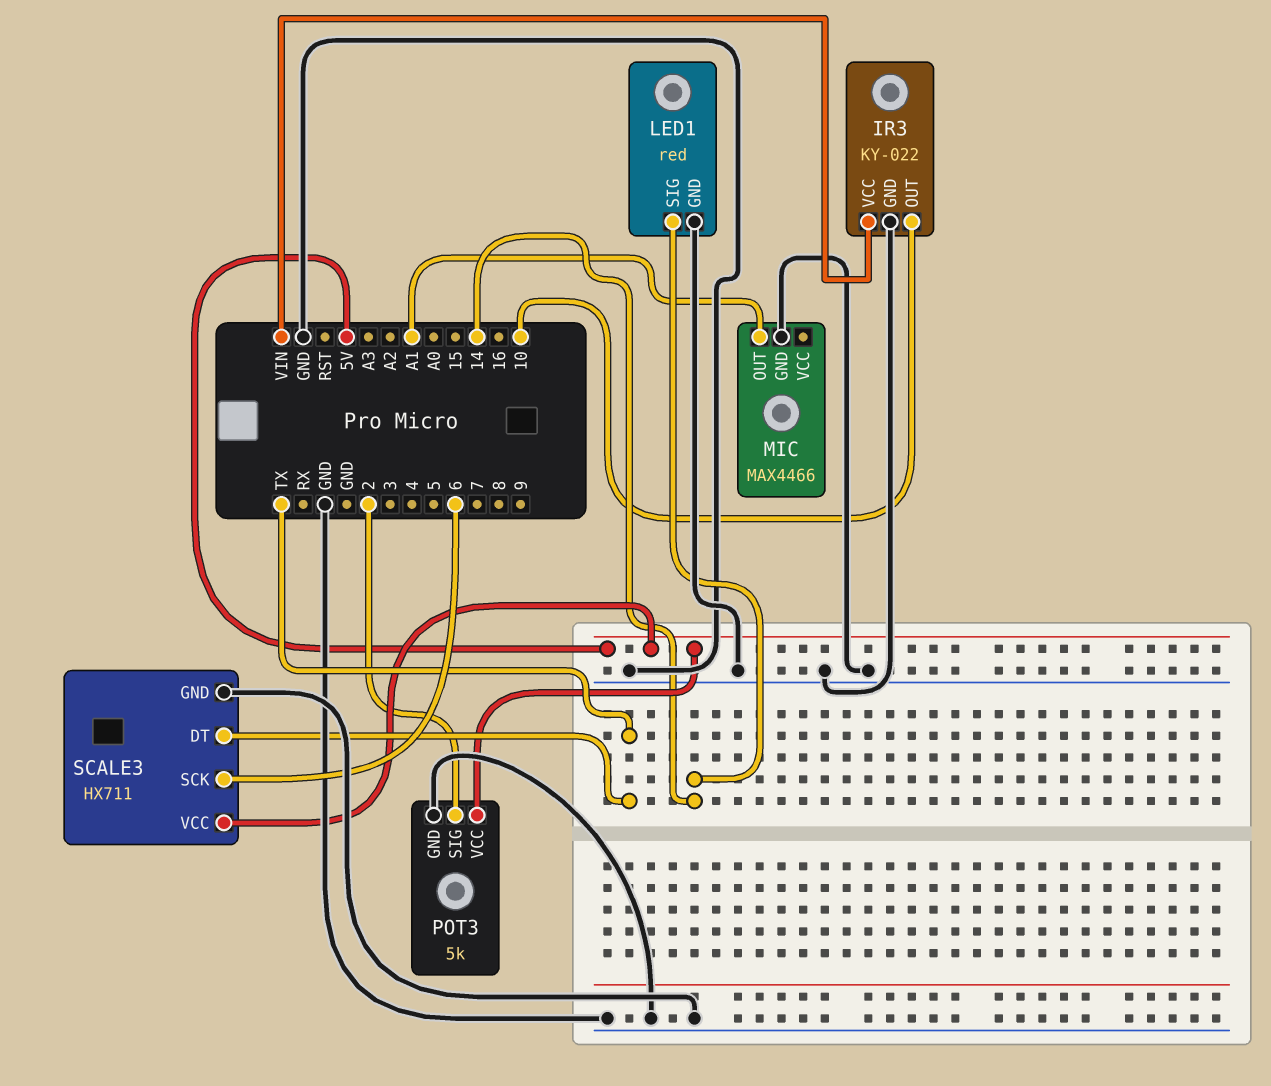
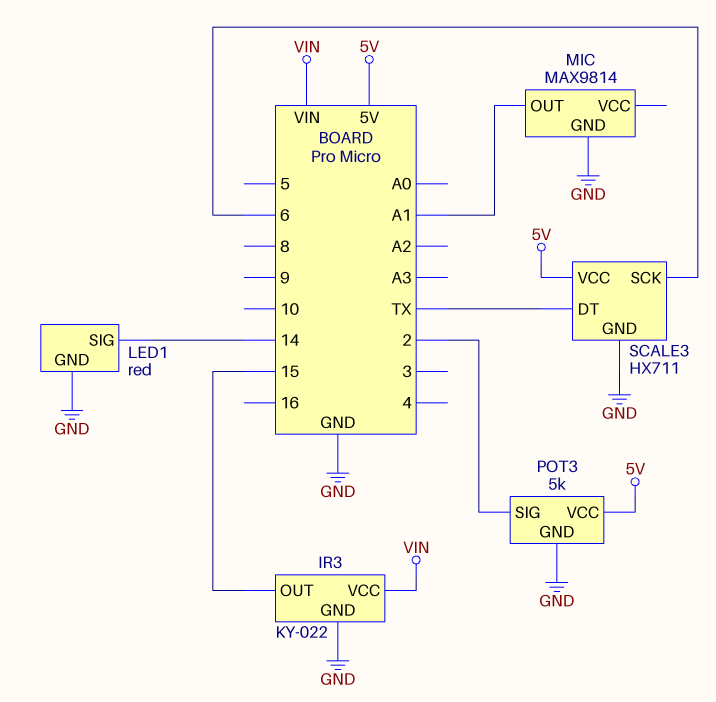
IR3 pin OUT: 10 -> 15
MIC: MAX4466 -> MAX9814

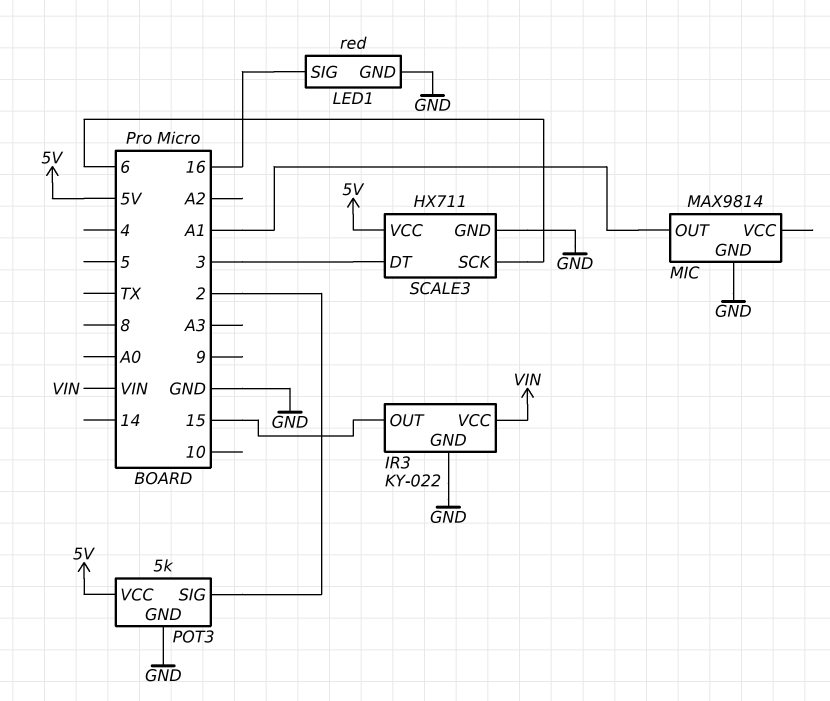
LED1 pin SIG: 14 -> 16
SCALE3 pin DT: TX -> 3

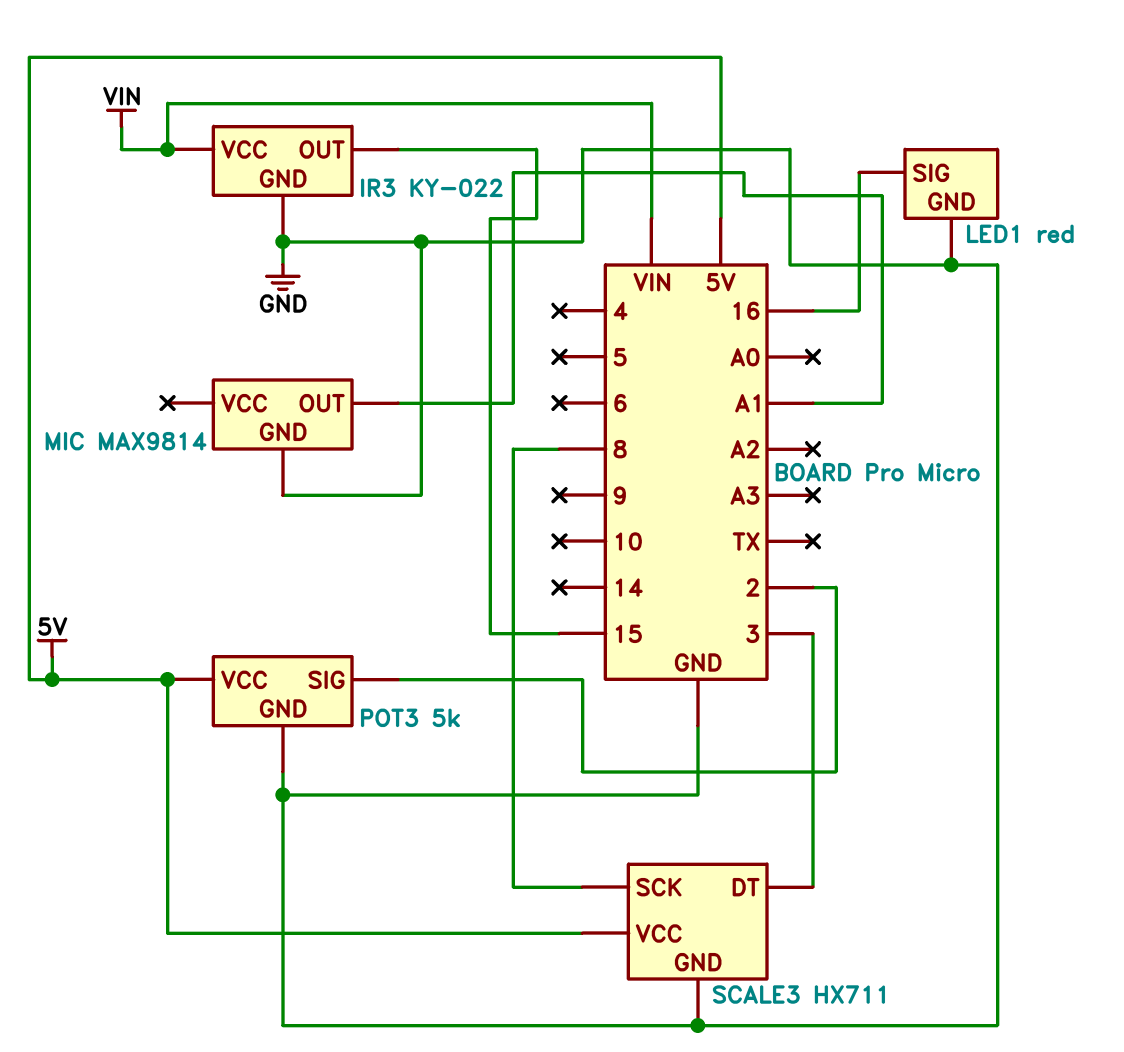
SCALE3 pin SCK: 6 -> 8

